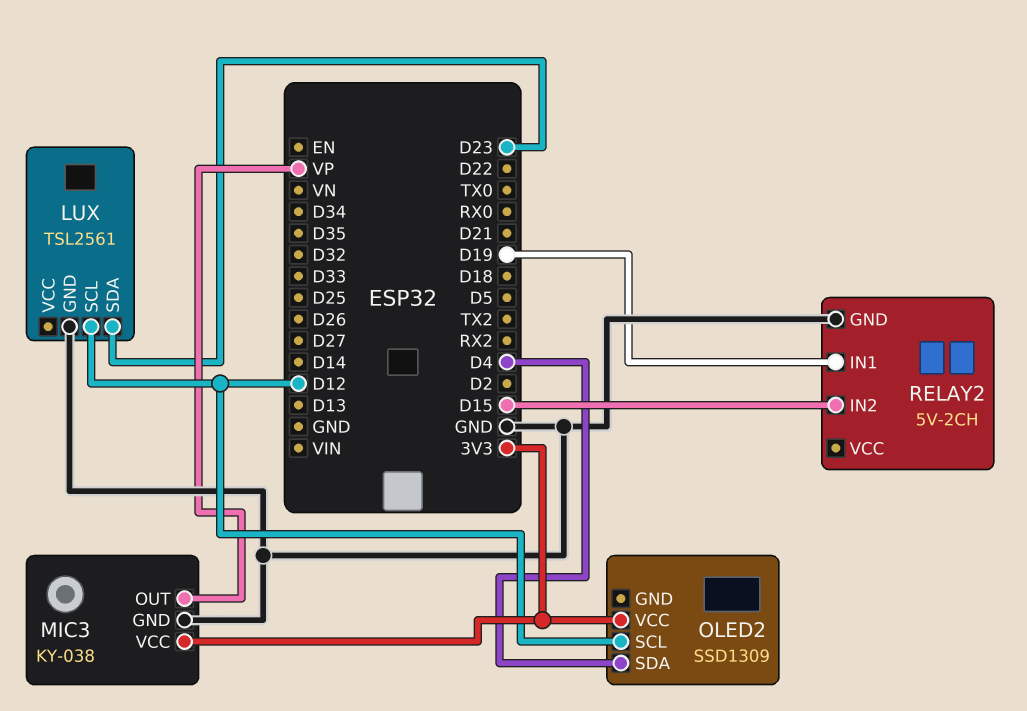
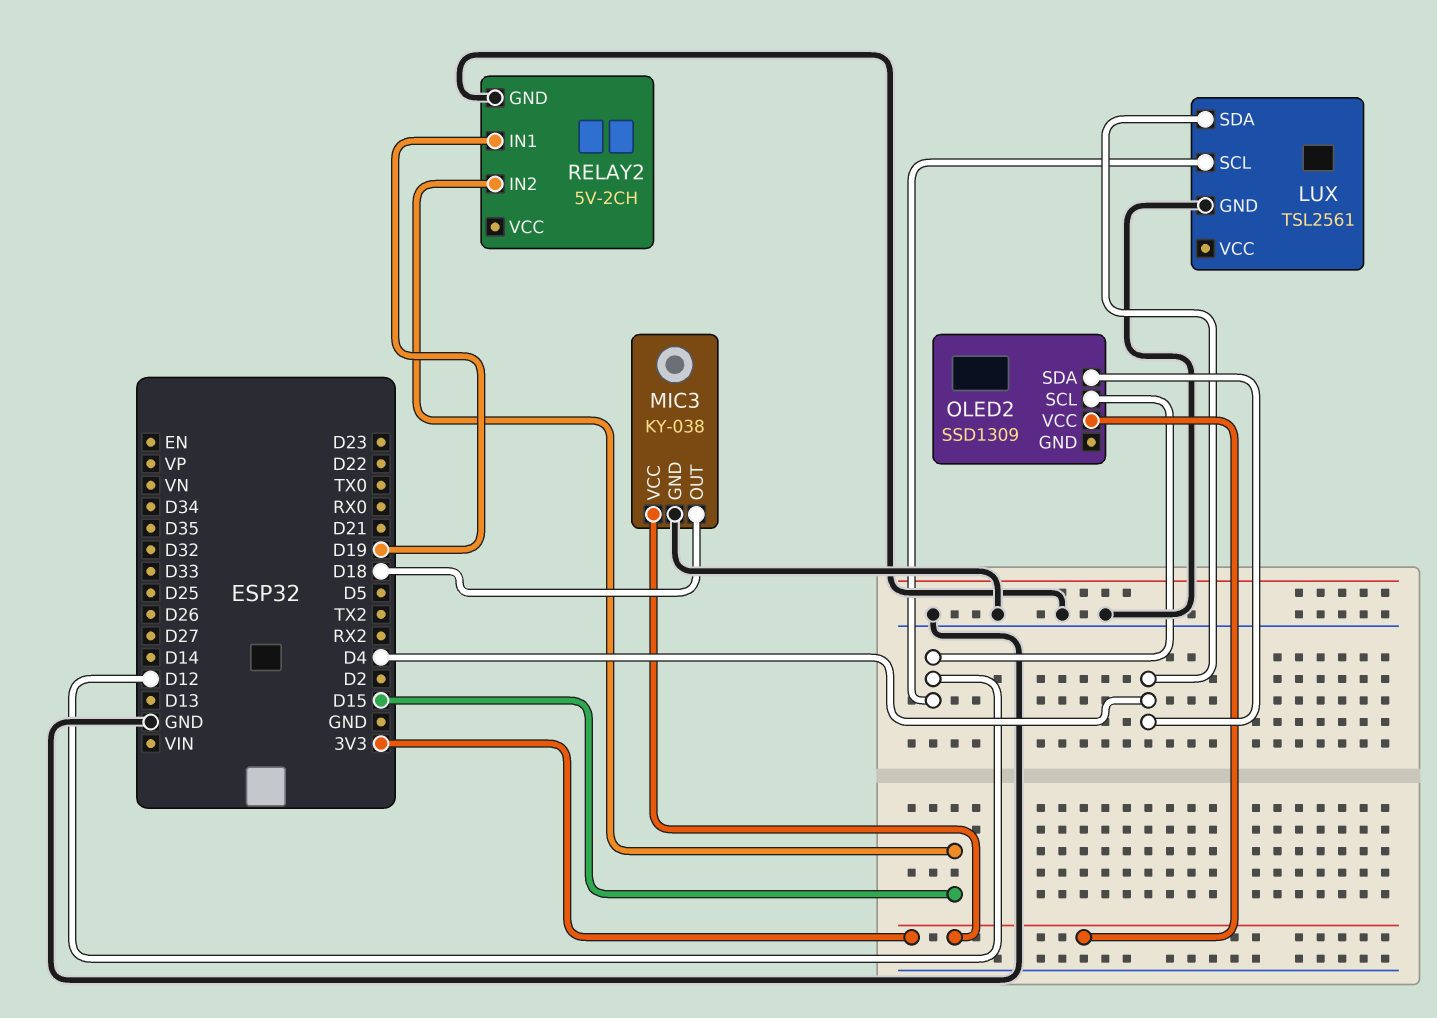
LUX pin SDA: D23 -> D4
MIC3 pin OUT: VP -> D18

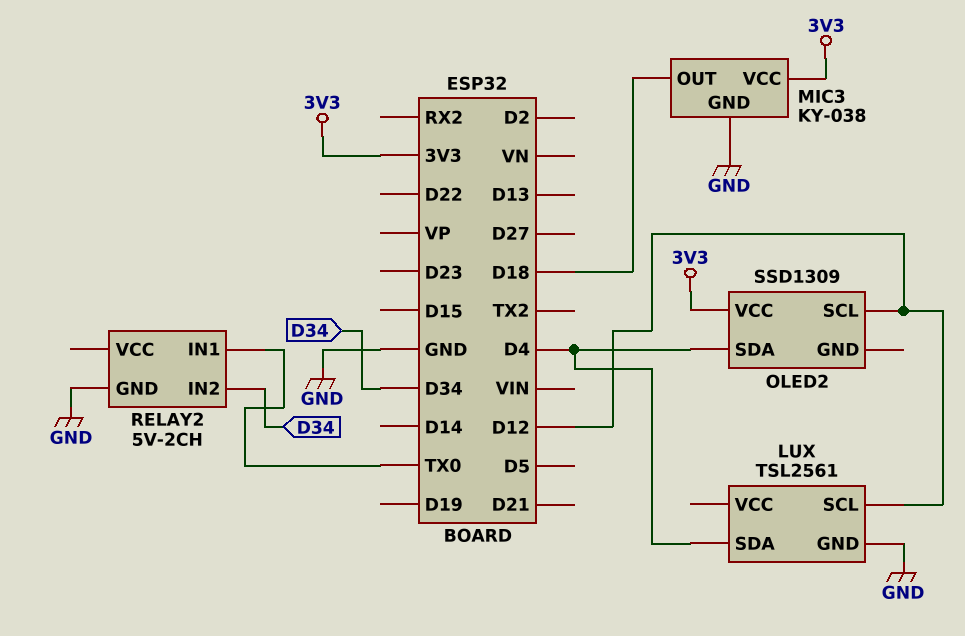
RELAY2 pin IN1: D19 -> TX0
RELAY2 pin IN2: D15 -> D34

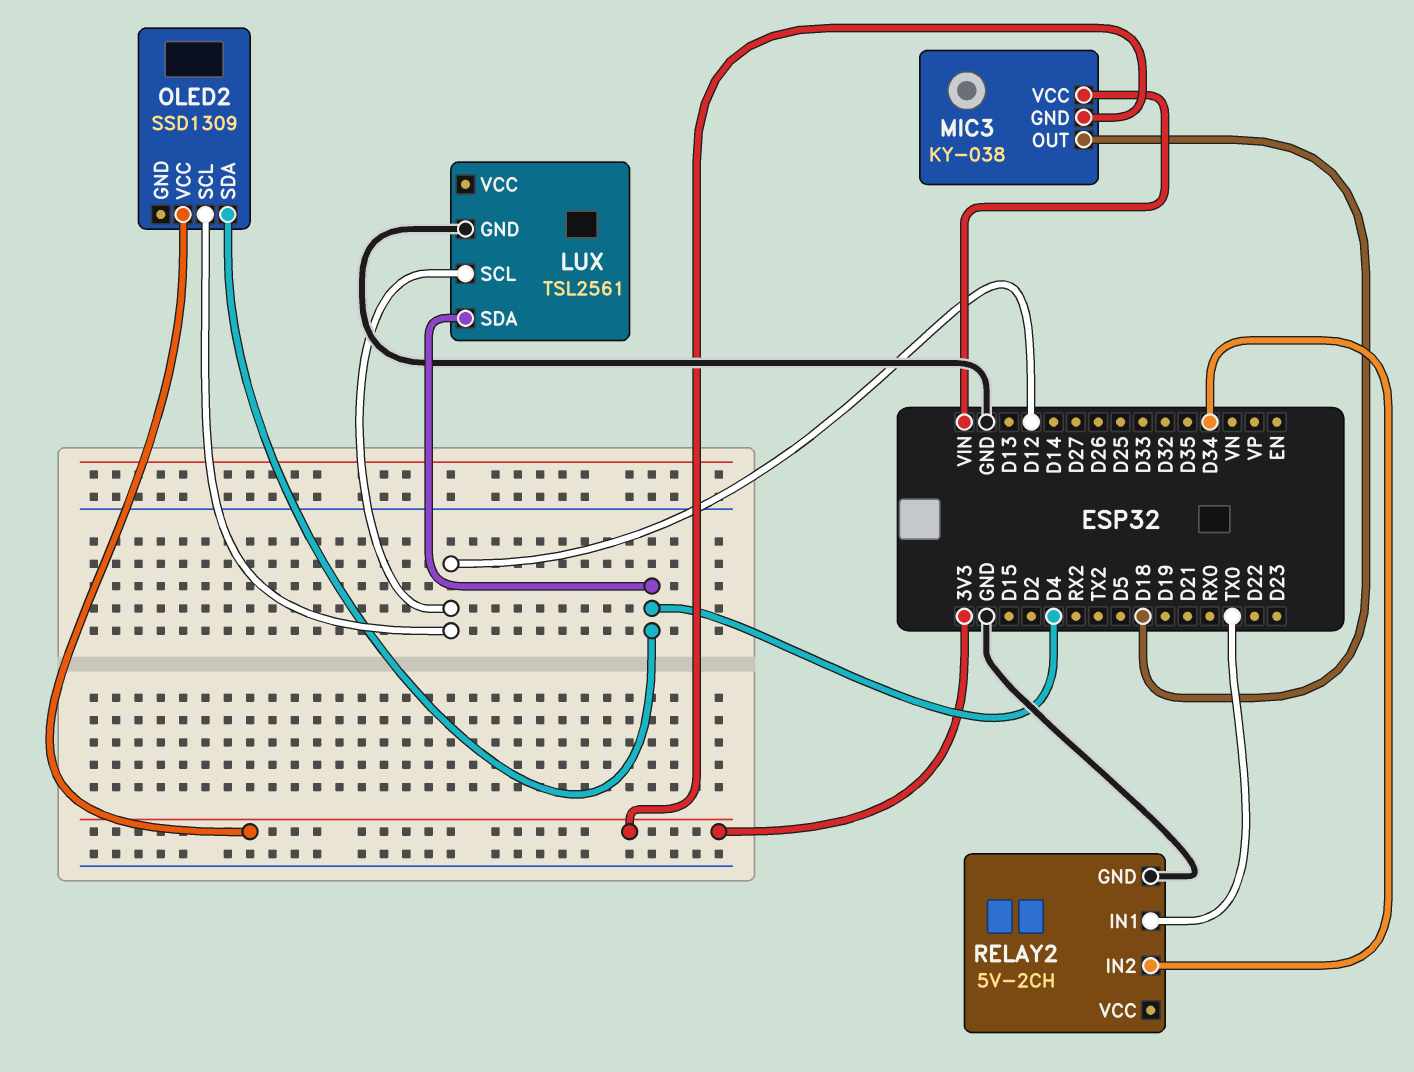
MIC3 pin GND: GND -> 3V3
MIC3 pin VCC: 3V3 -> VIN

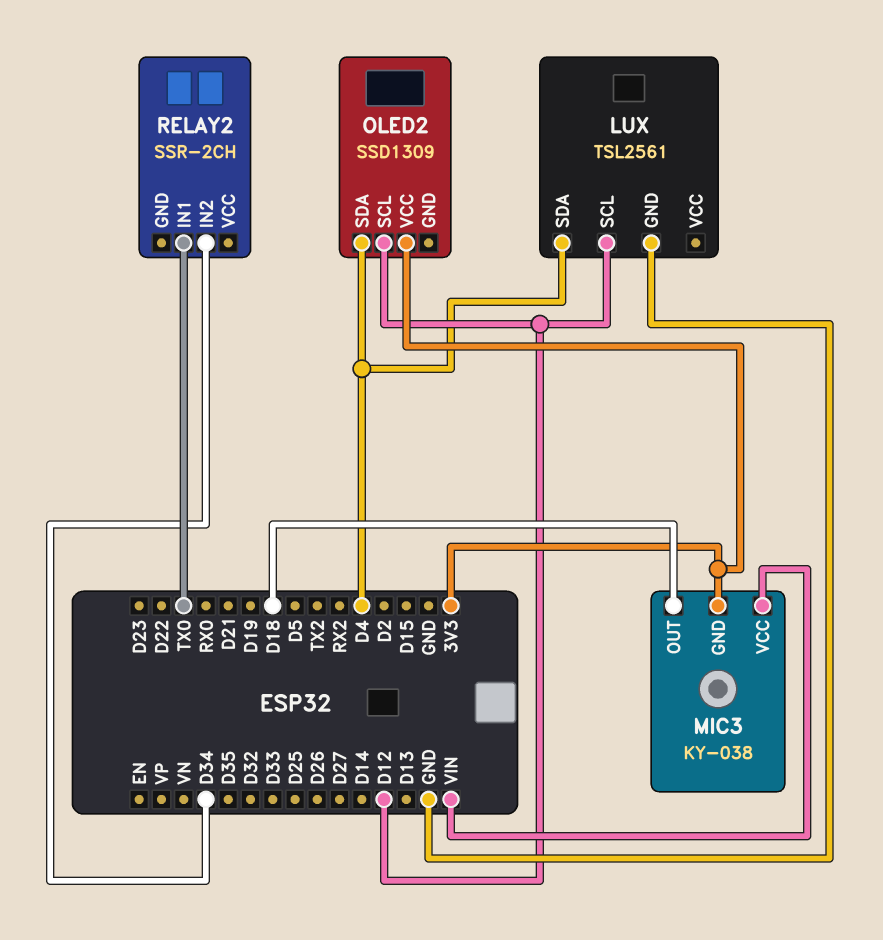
RELAY2: 5V-2CH -> SSR-2CH
RELAY2 pin GND: GND -> none

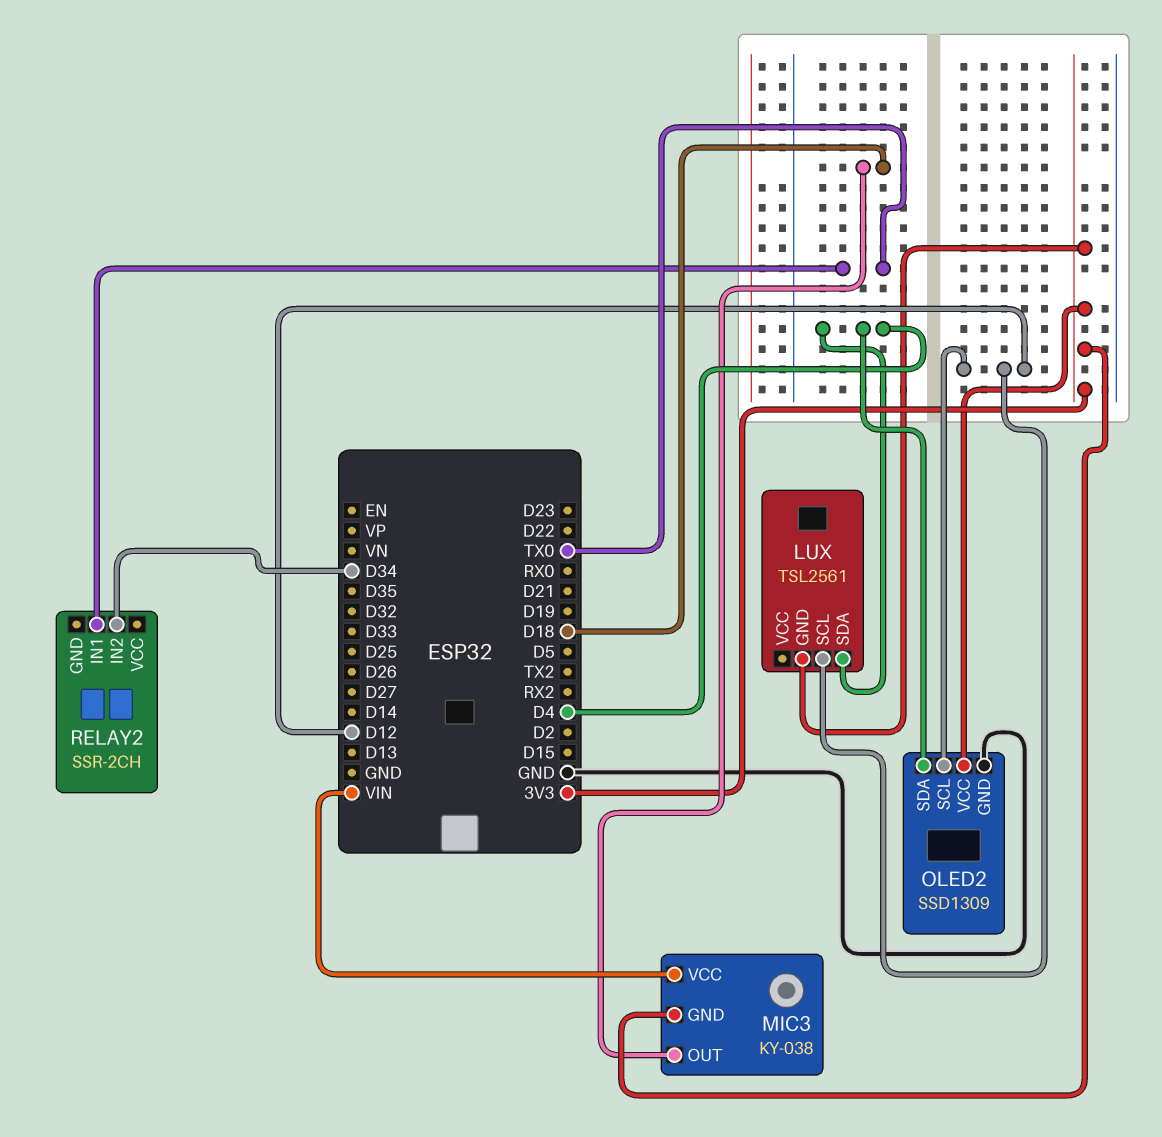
LUX pin GND: GND -> 3V3
OLED2 pin GND: none -> GND

